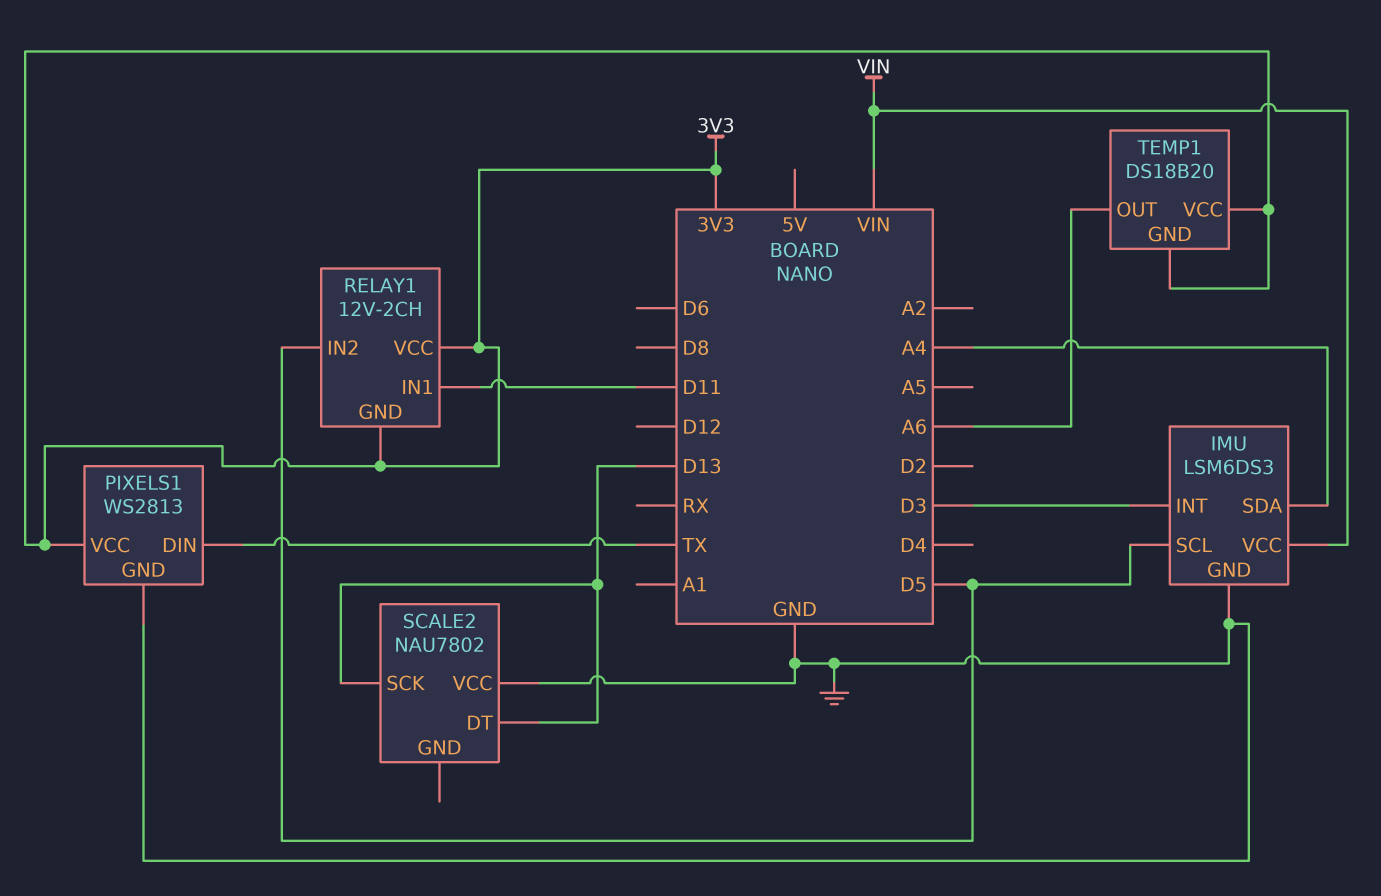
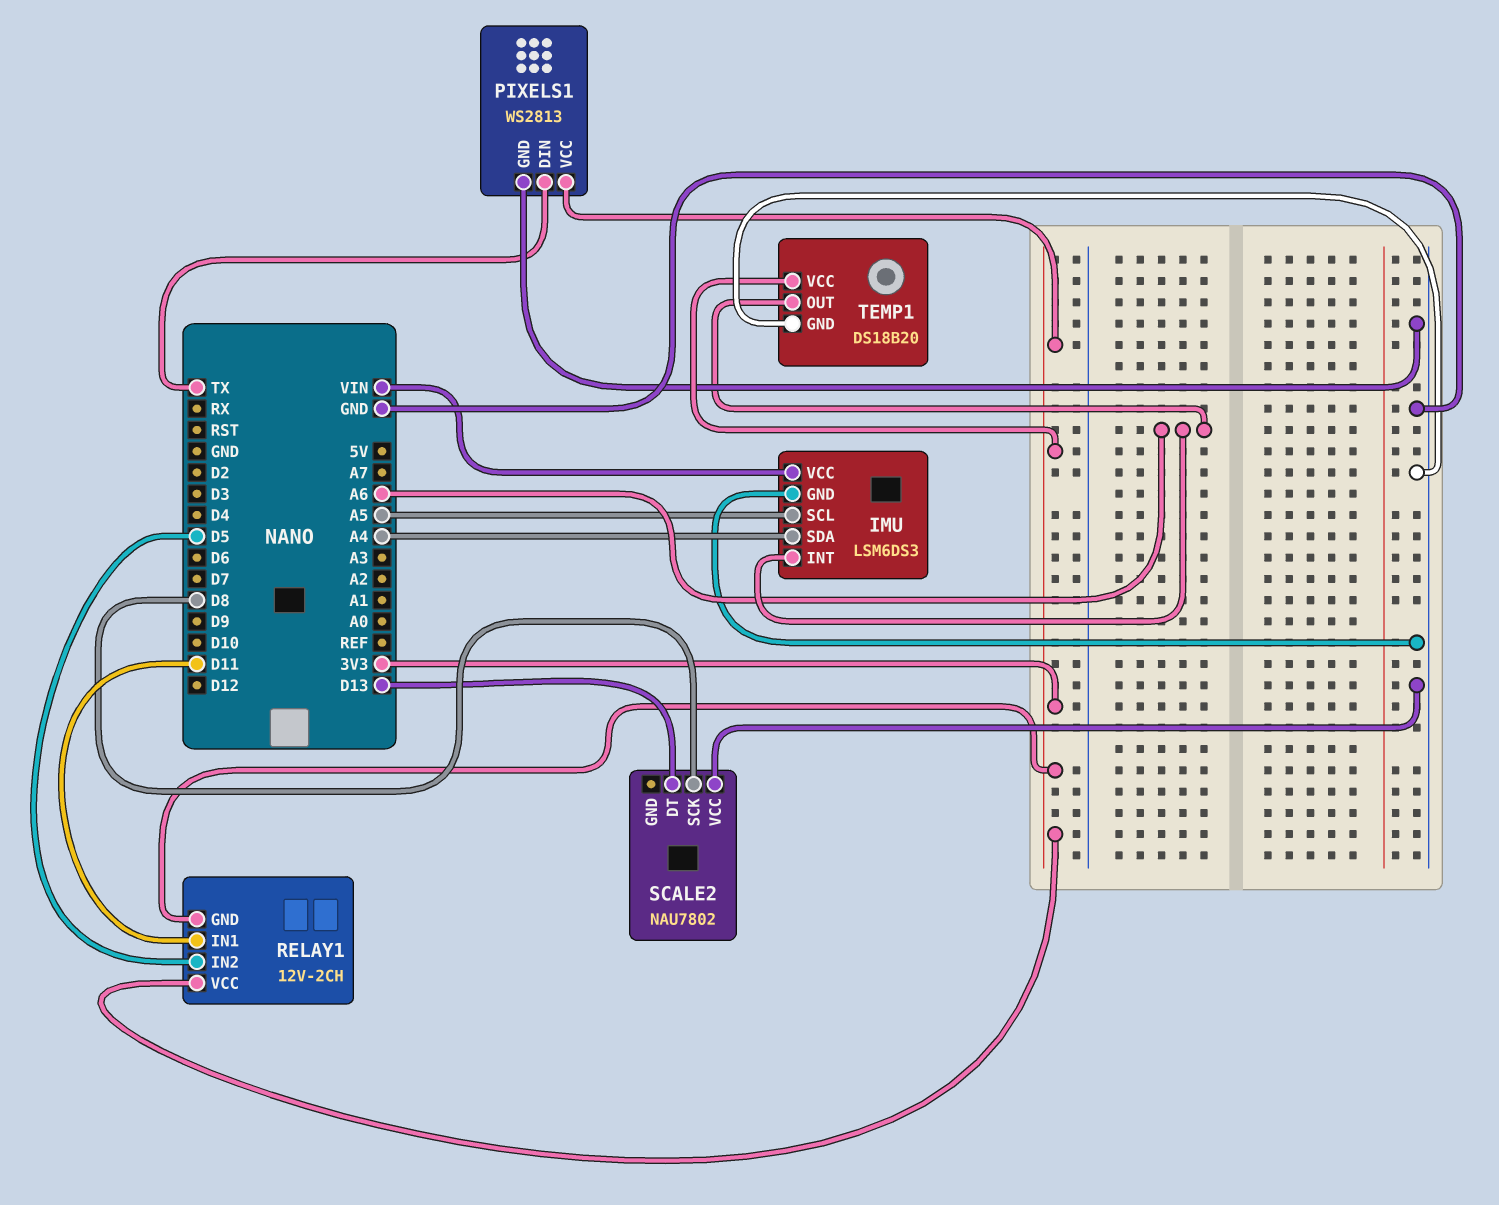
IMU pin INT: D3 -> A6
IMU pin SCL: D5 -> A5
SCALE2 pin SCK: D13 -> D8
TEMP1 pin GND: 3V3 -> GND

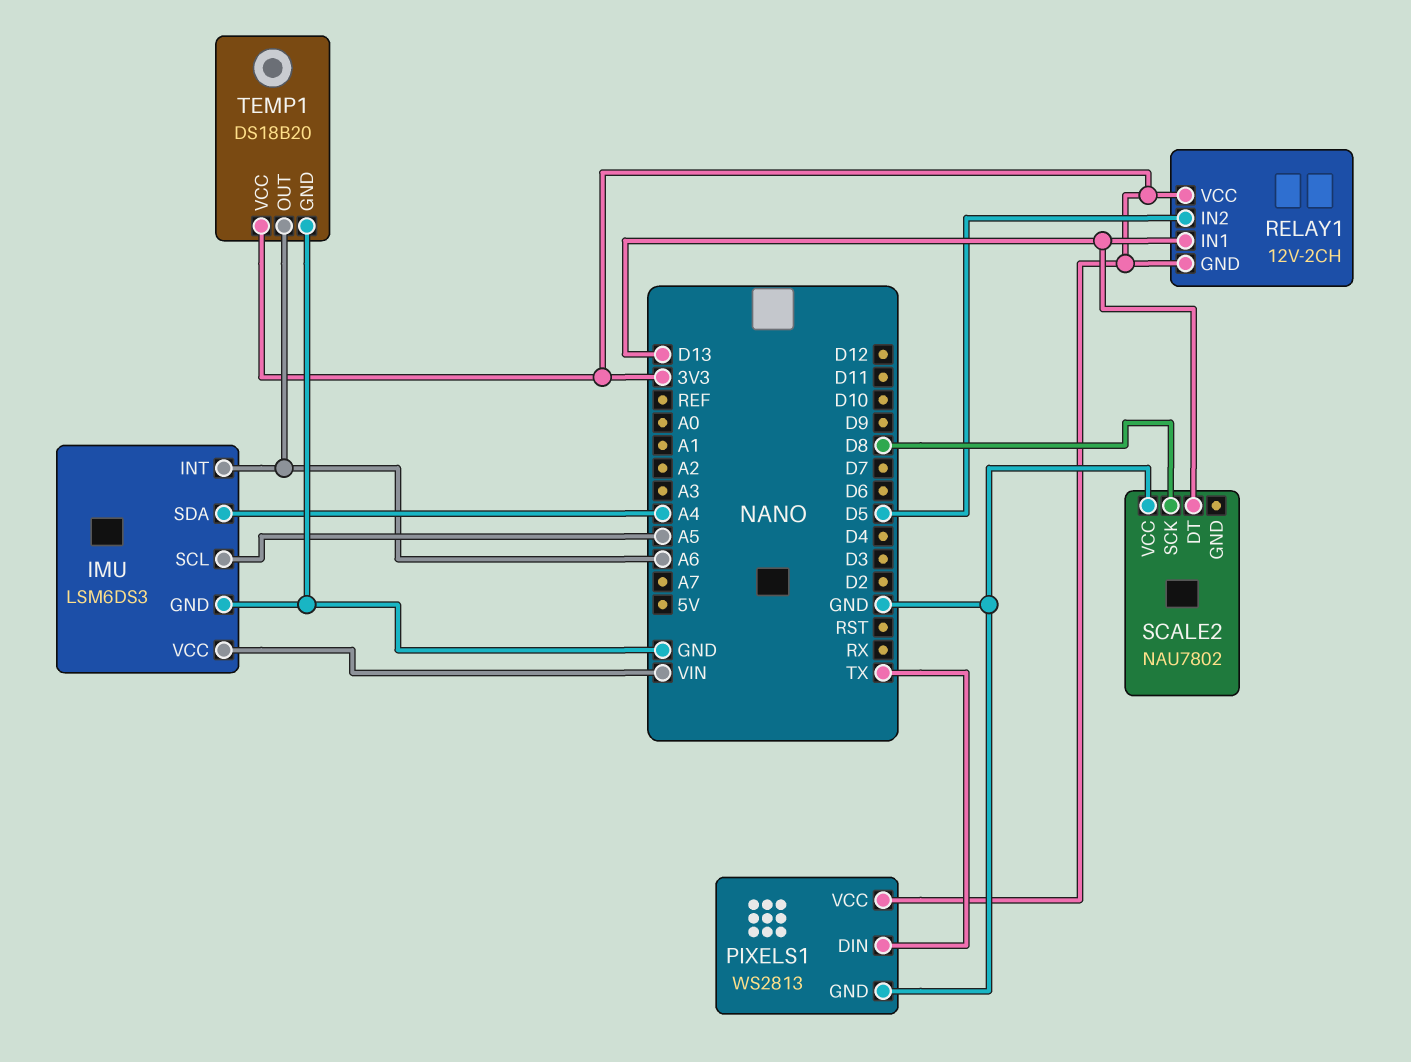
RELAY1 pin IN1: D11 -> D13

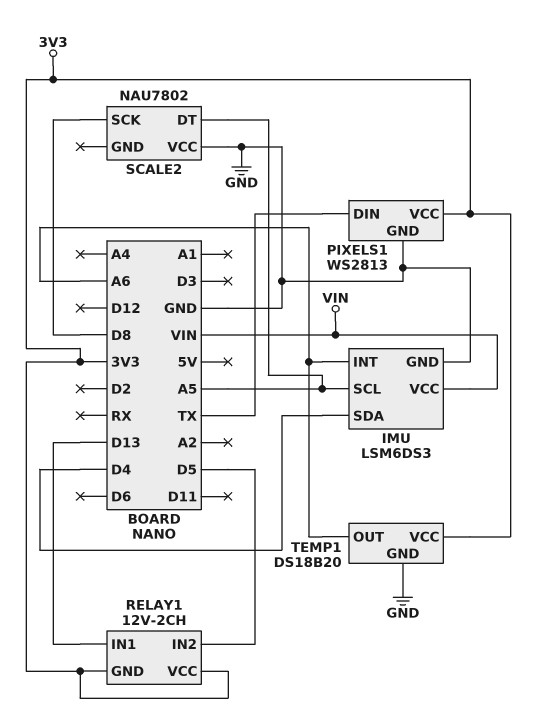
IMU pin SDA: A4 -> D4
SCALE2 pin DT: D13 -> A5

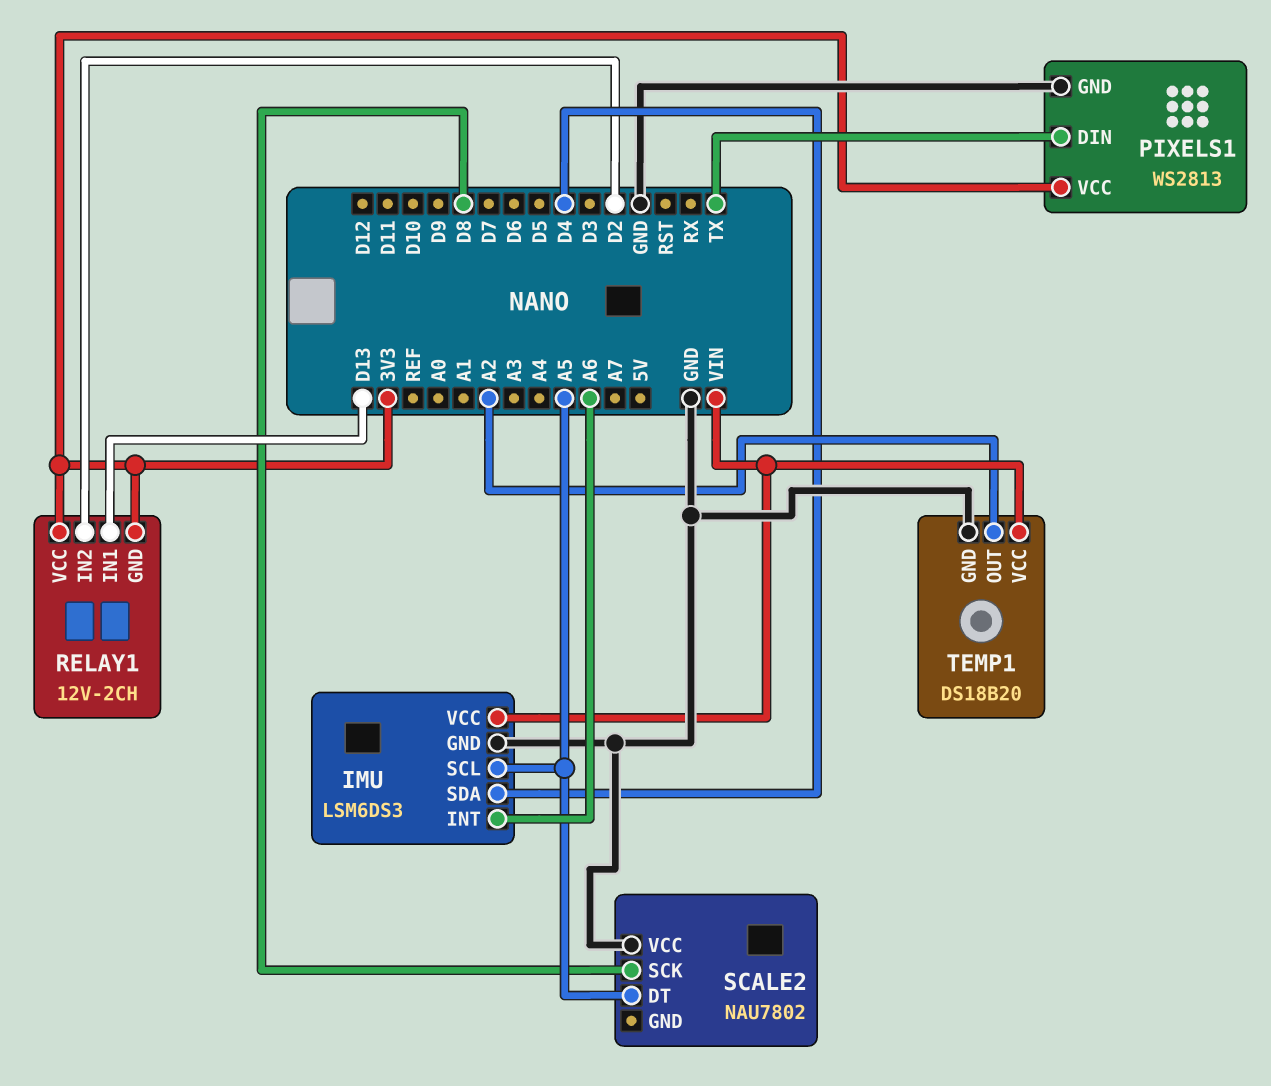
RELAY1 pin IN2: D5 -> D2
TEMP1 pin OUT: A6 -> A2
TEMP1 pin VCC: 3V3 -> VIN

